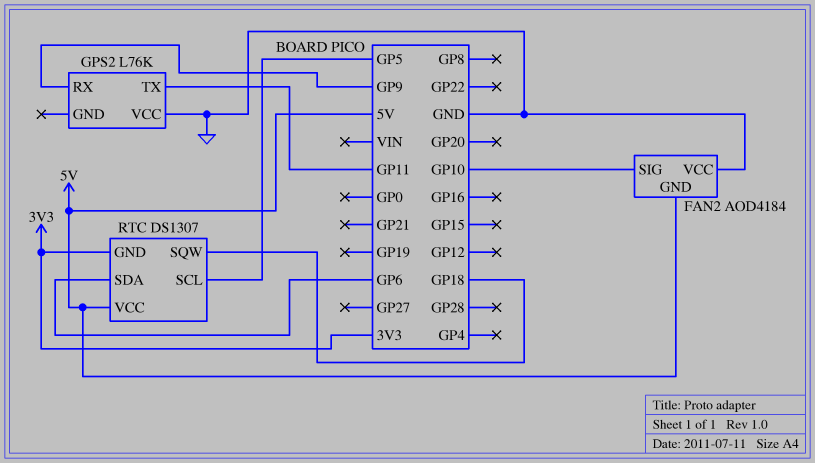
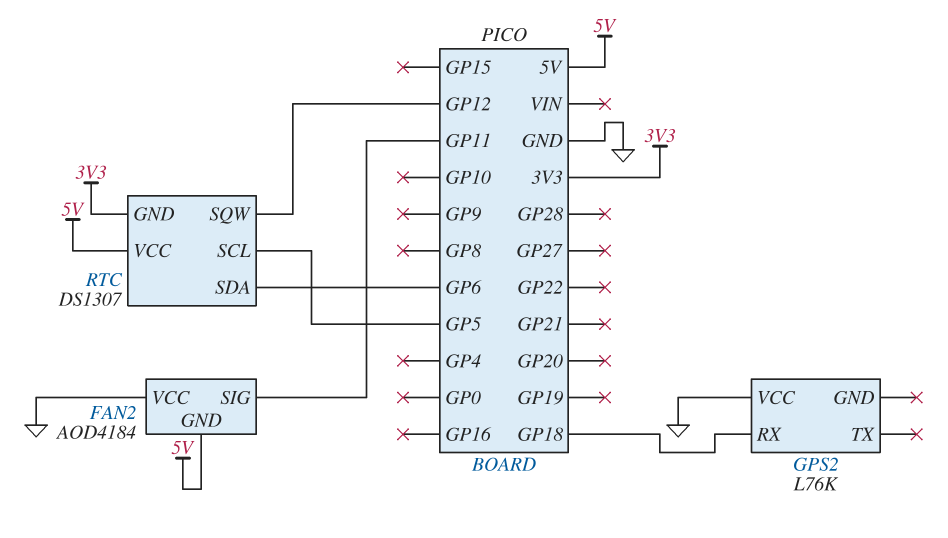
FAN2 pin SIG: GP10 -> GP11
GPS2 pin RX: GP9 -> GP18
GPS2 pin TX: GP11 -> none
RTC pin SQW: GP18 -> GP12

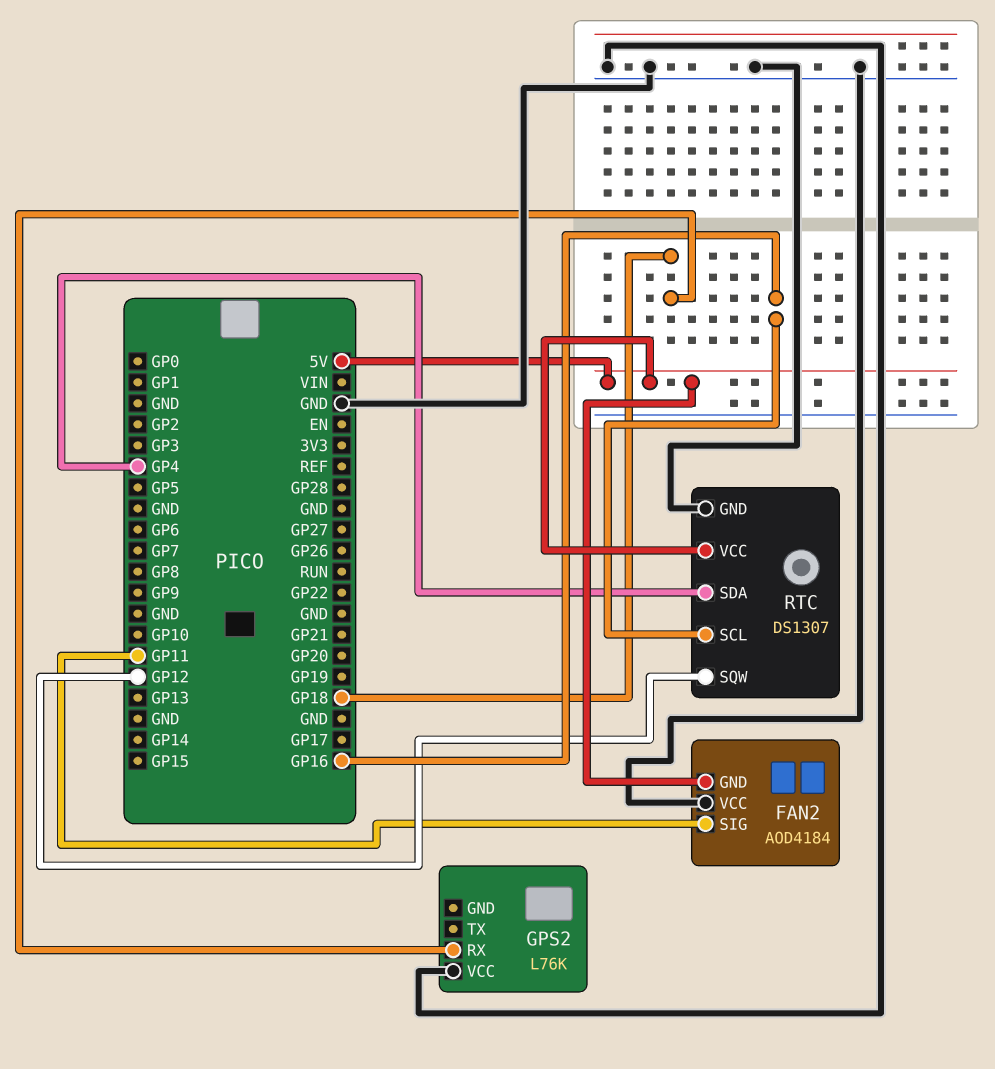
RTC pin GND: 3V3 -> GND
RTC pin SCL: GP5 -> GP16
RTC pin SDA: GP6 -> GP4

